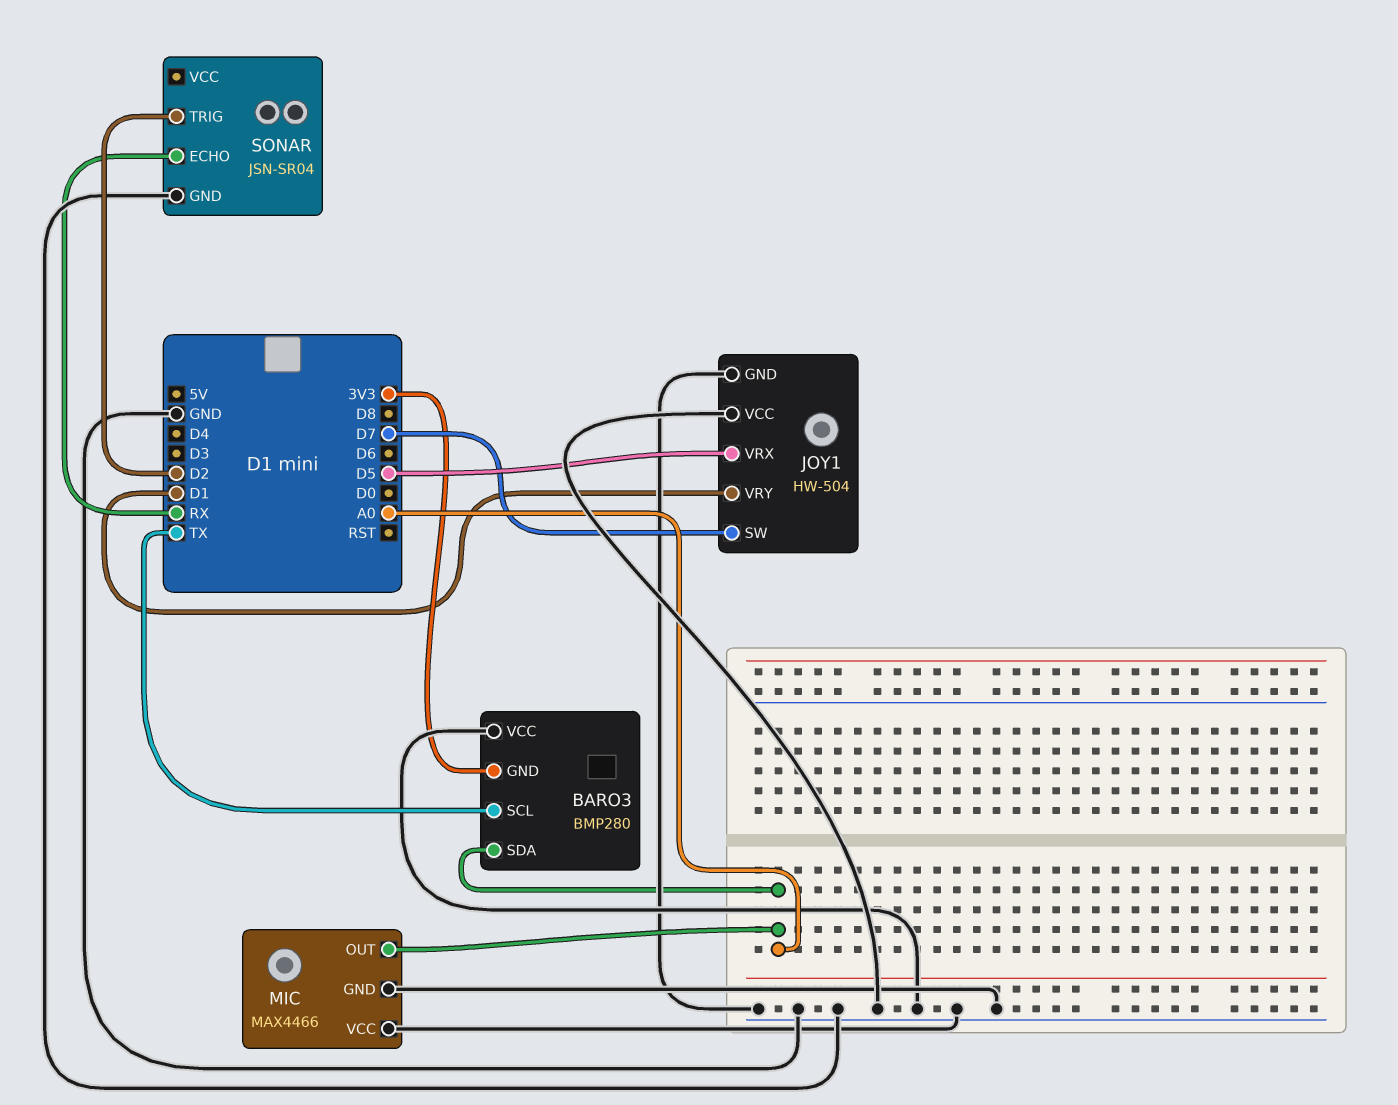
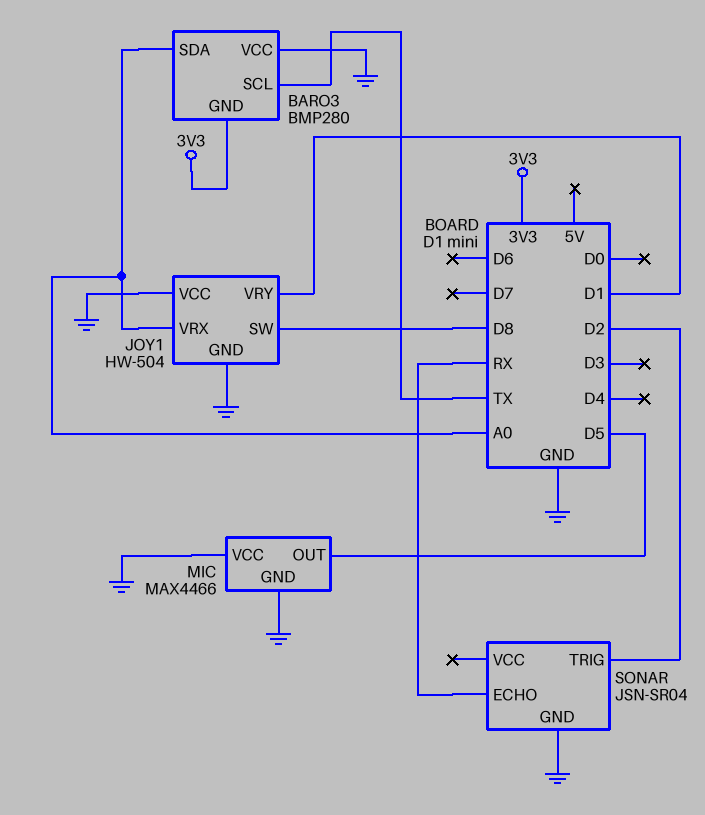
JOY1 pin SW: D7 -> D8
JOY1 pin VRX: D5 -> A0
MIC pin OUT: A0 -> D5

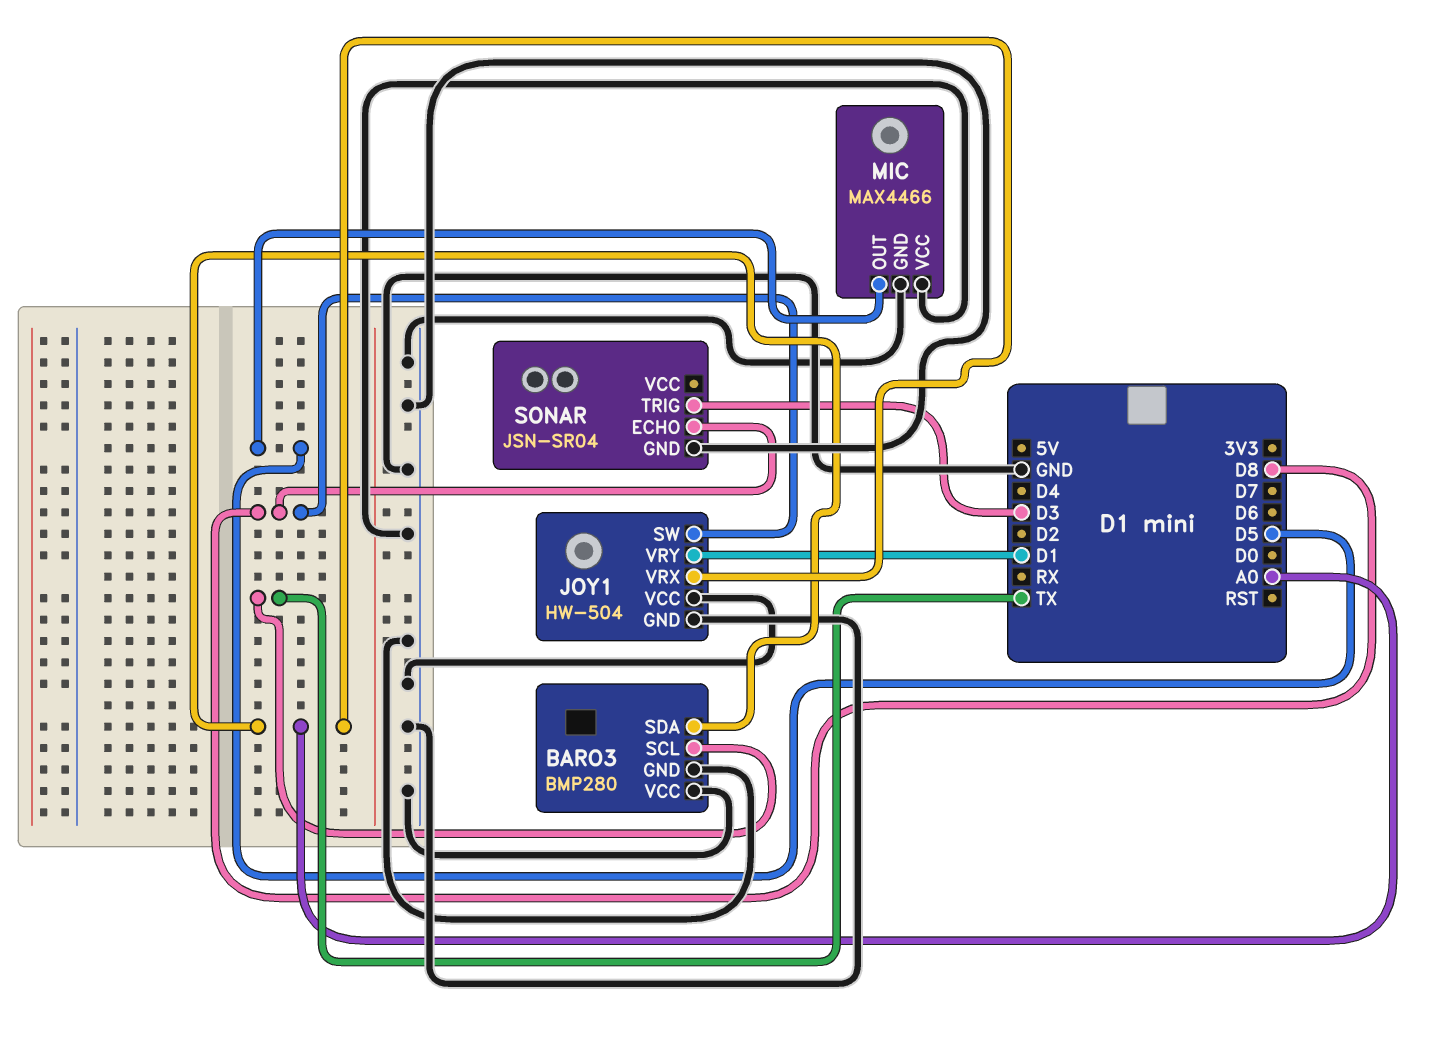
BARO3 pin GND: 3V3 -> GND
SONAR pin ECHO: RX -> D8
SONAR pin TRIG: D2 -> D3

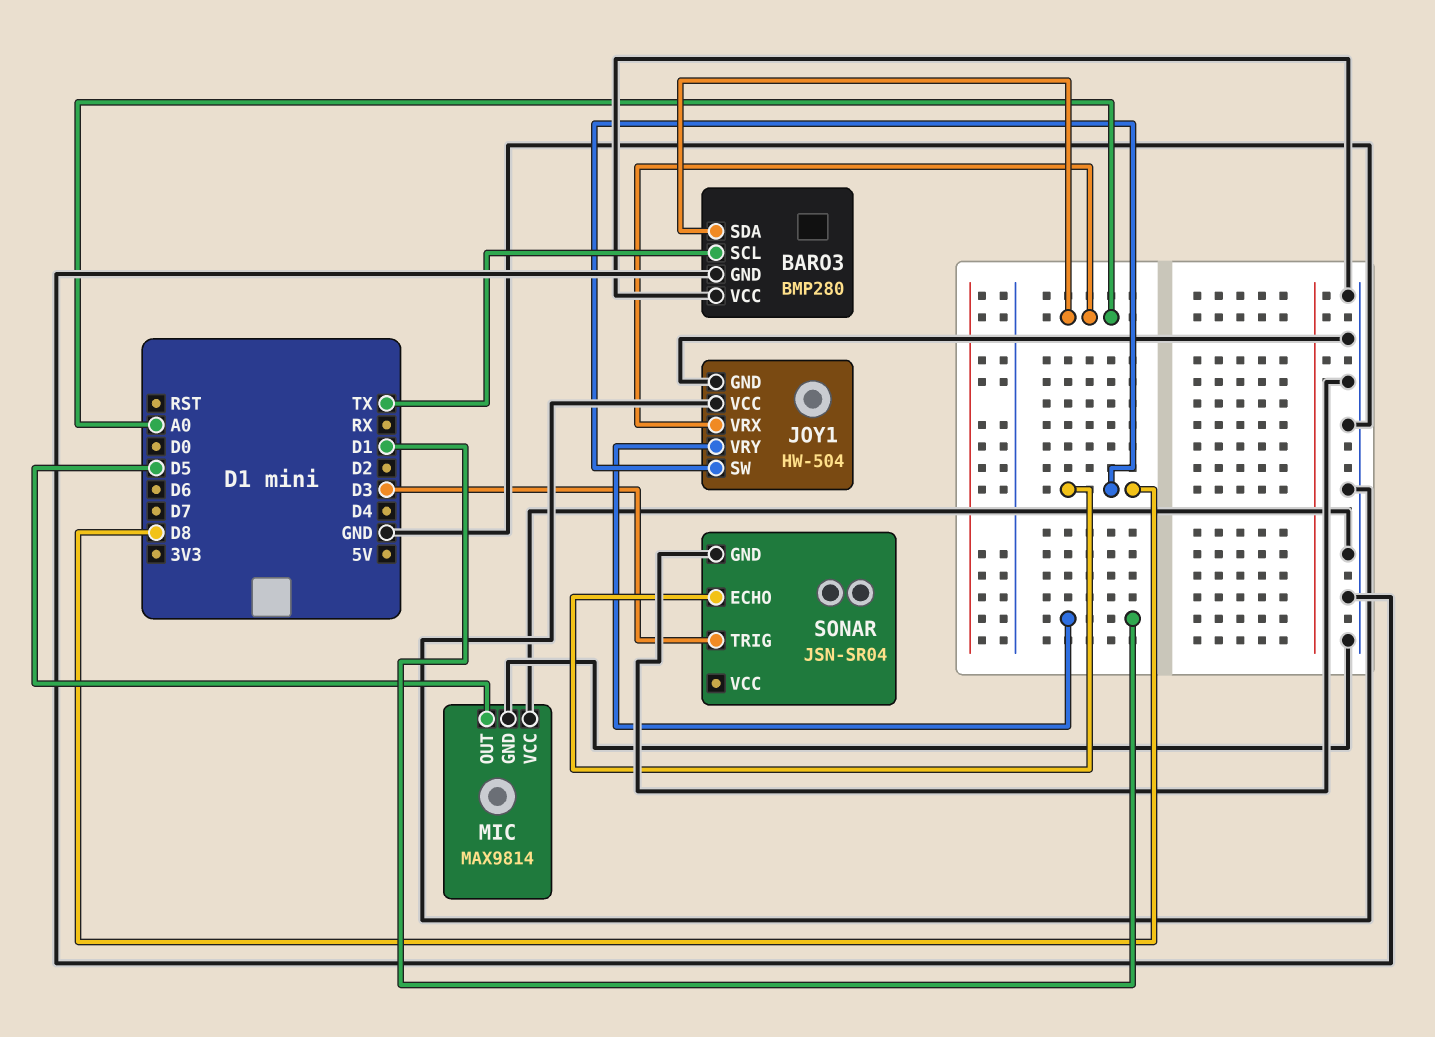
MIC: MAX4466 -> MAX9814

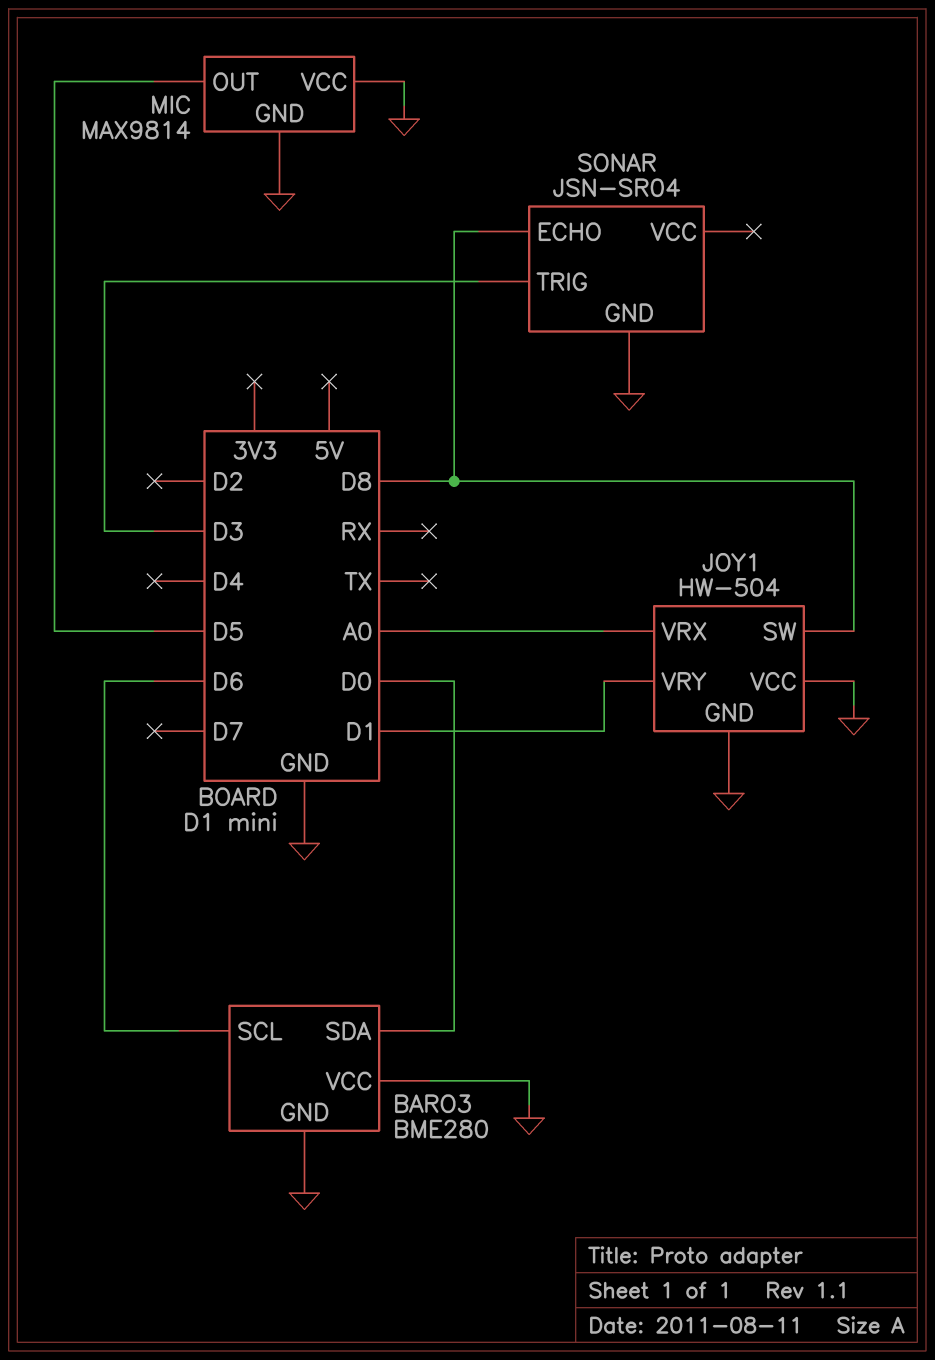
BARO3: BMP280 -> BME280
BARO3 pin SCL: TX -> D6
BARO3 pin SDA: A0 -> D0

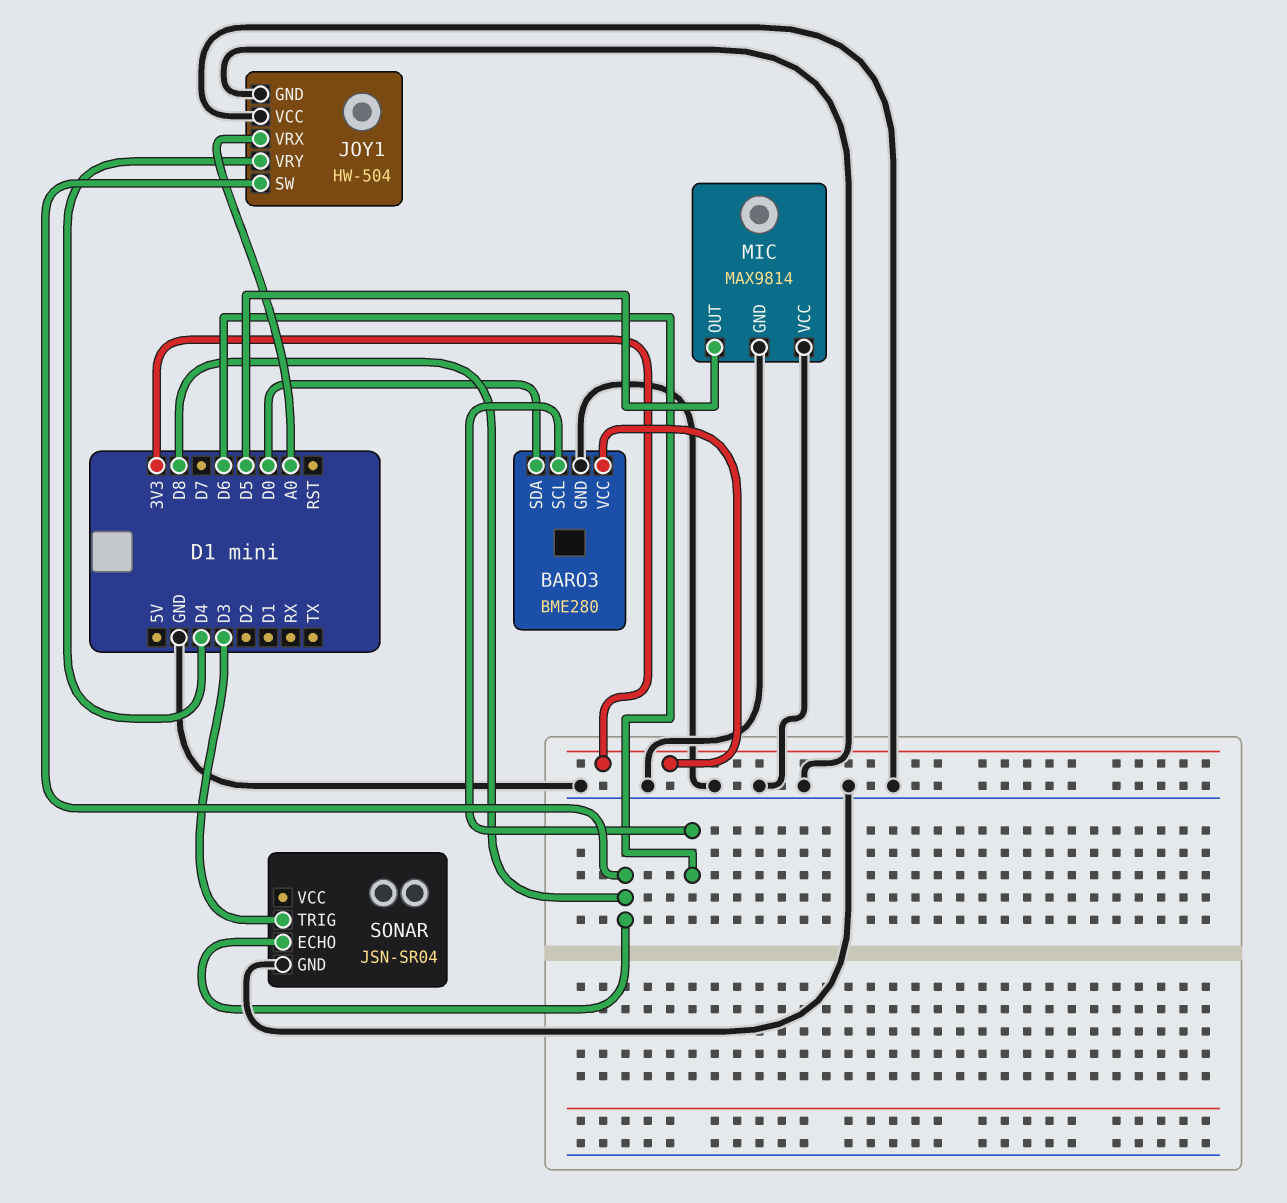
BARO3 pin VCC: GND -> 3V3
JOY1 pin VRY: D1 -> D4

